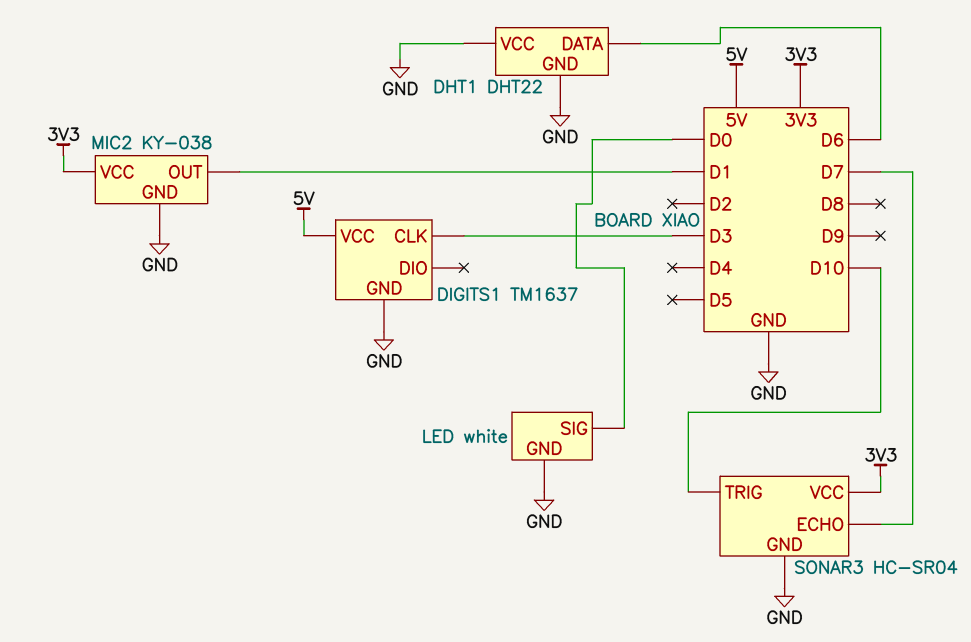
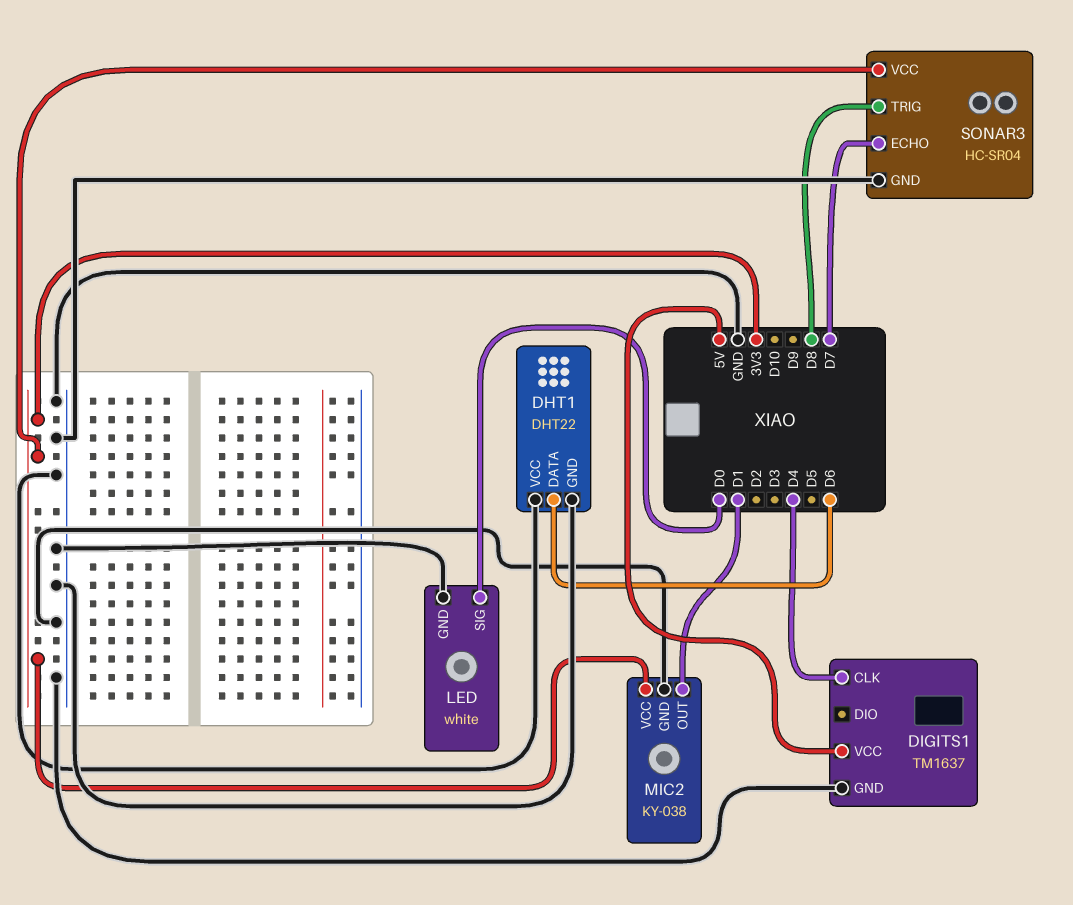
DIGITS1 pin CLK: D3 -> D4
SONAR3 pin TRIG: D10 -> D8

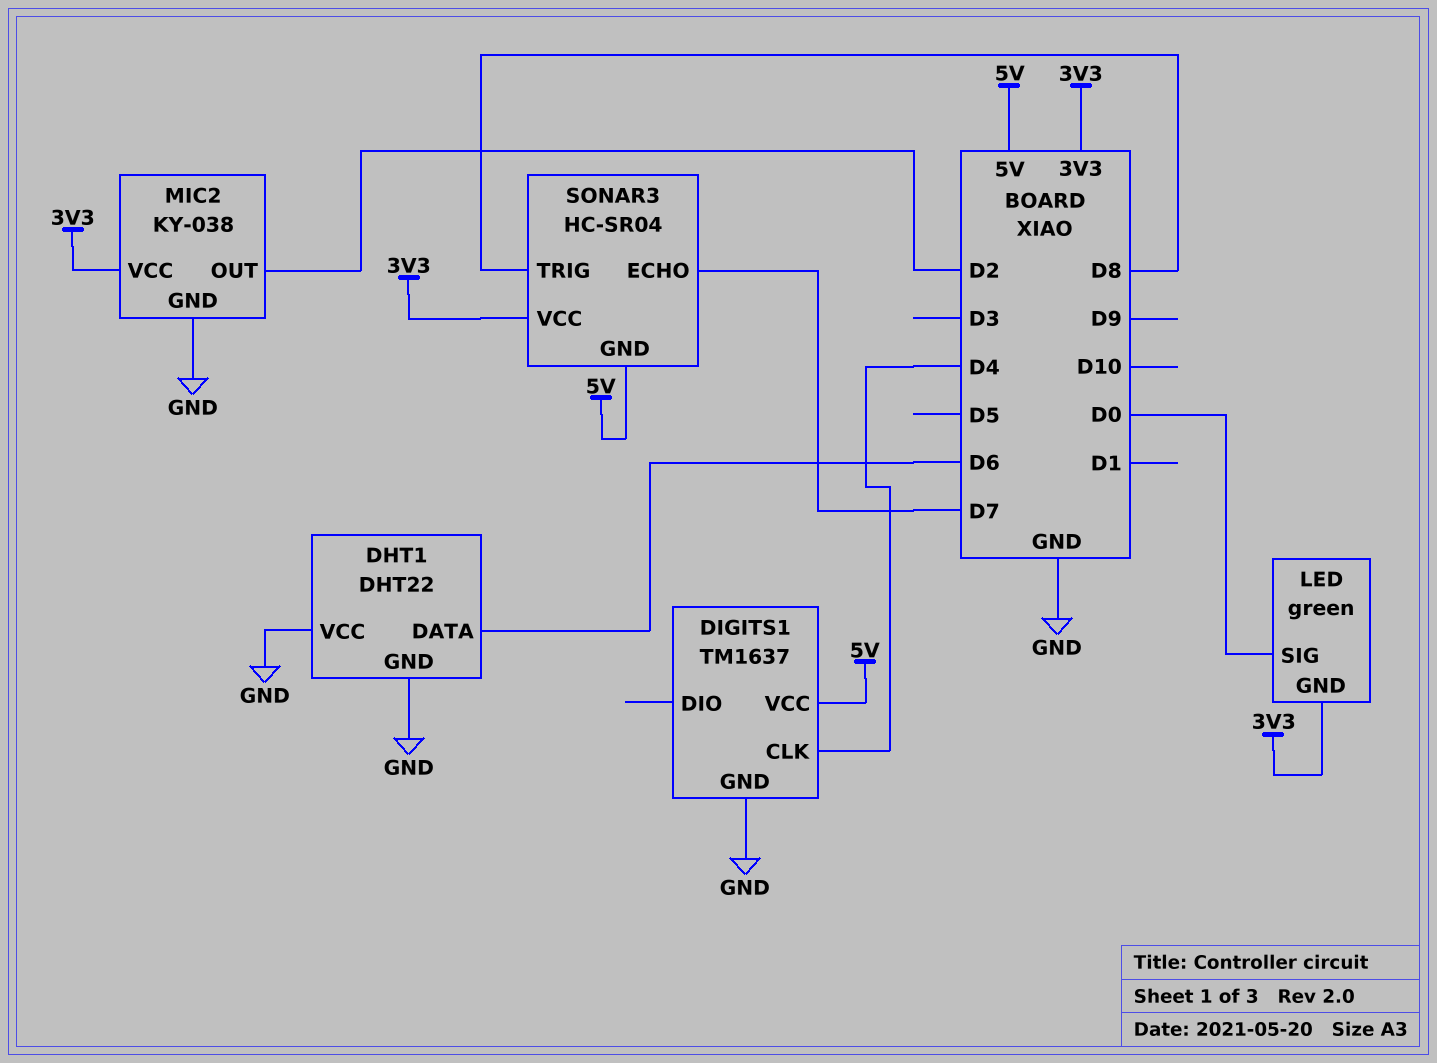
LED: white -> green
LED pin GND: GND -> 3V3
MIC2 pin OUT: D1 -> D2
SONAR3 pin GND: GND -> 5V

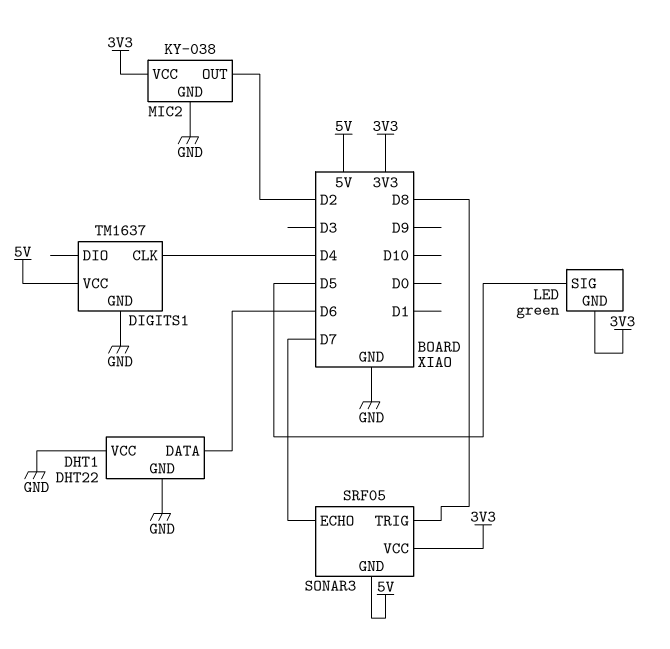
LED pin SIG: D0 -> D5
SONAR3: HC-SR04 -> SRF05

